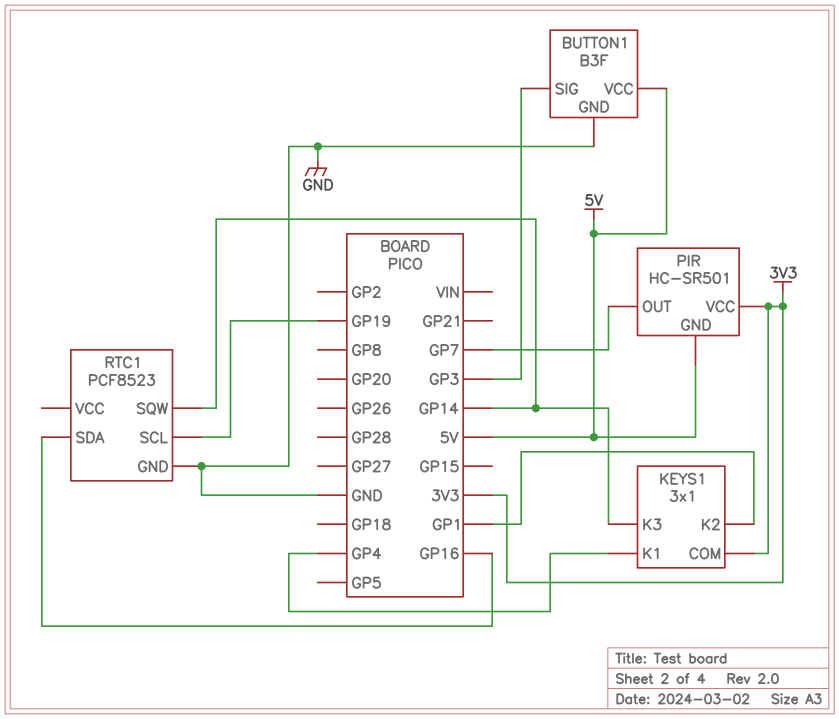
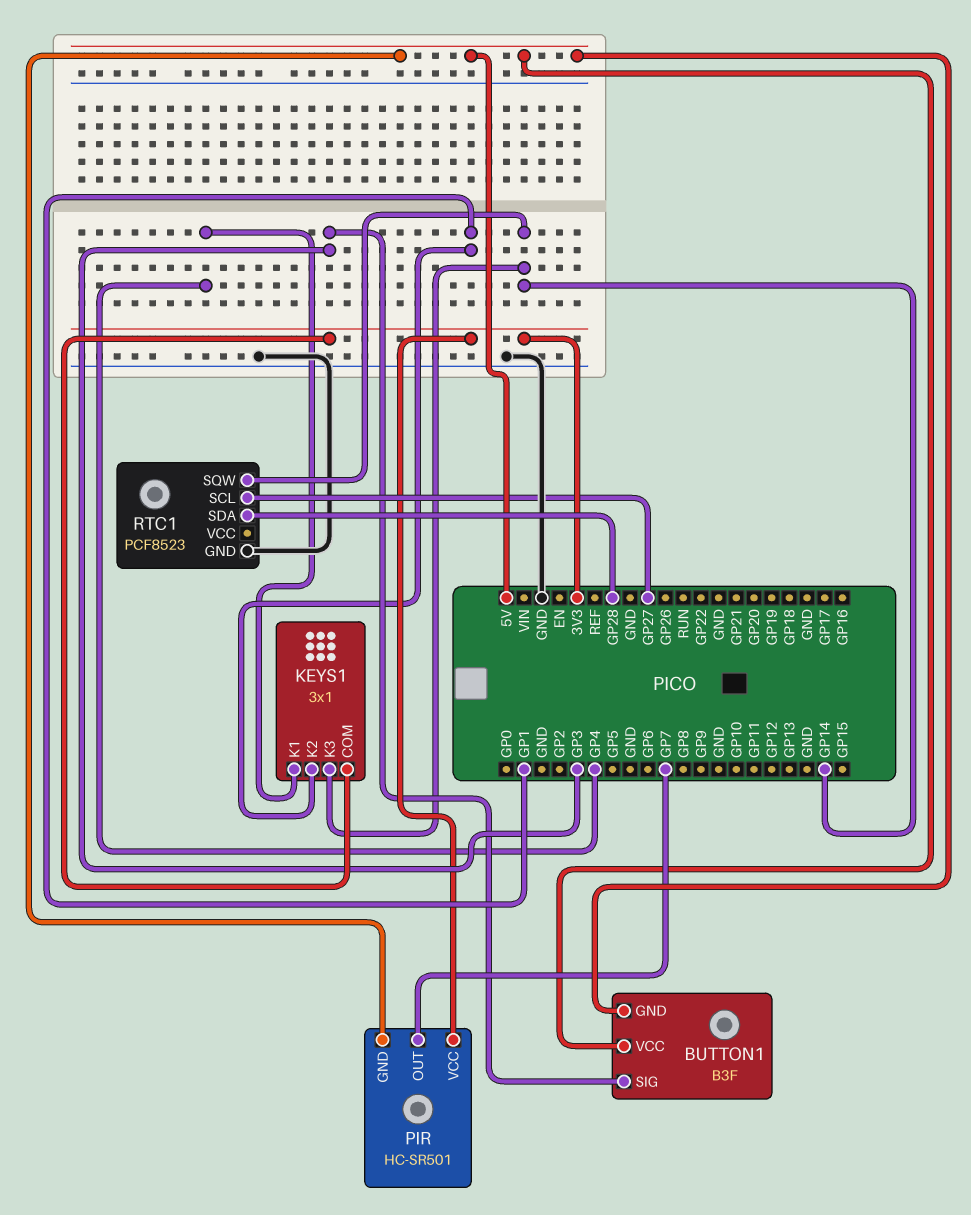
BUTTON1 pin GND: GND -> 5V
RTC1 pin SCL: GP19 -> GP27
RTC1 pin SDA: GP16 -> GP28

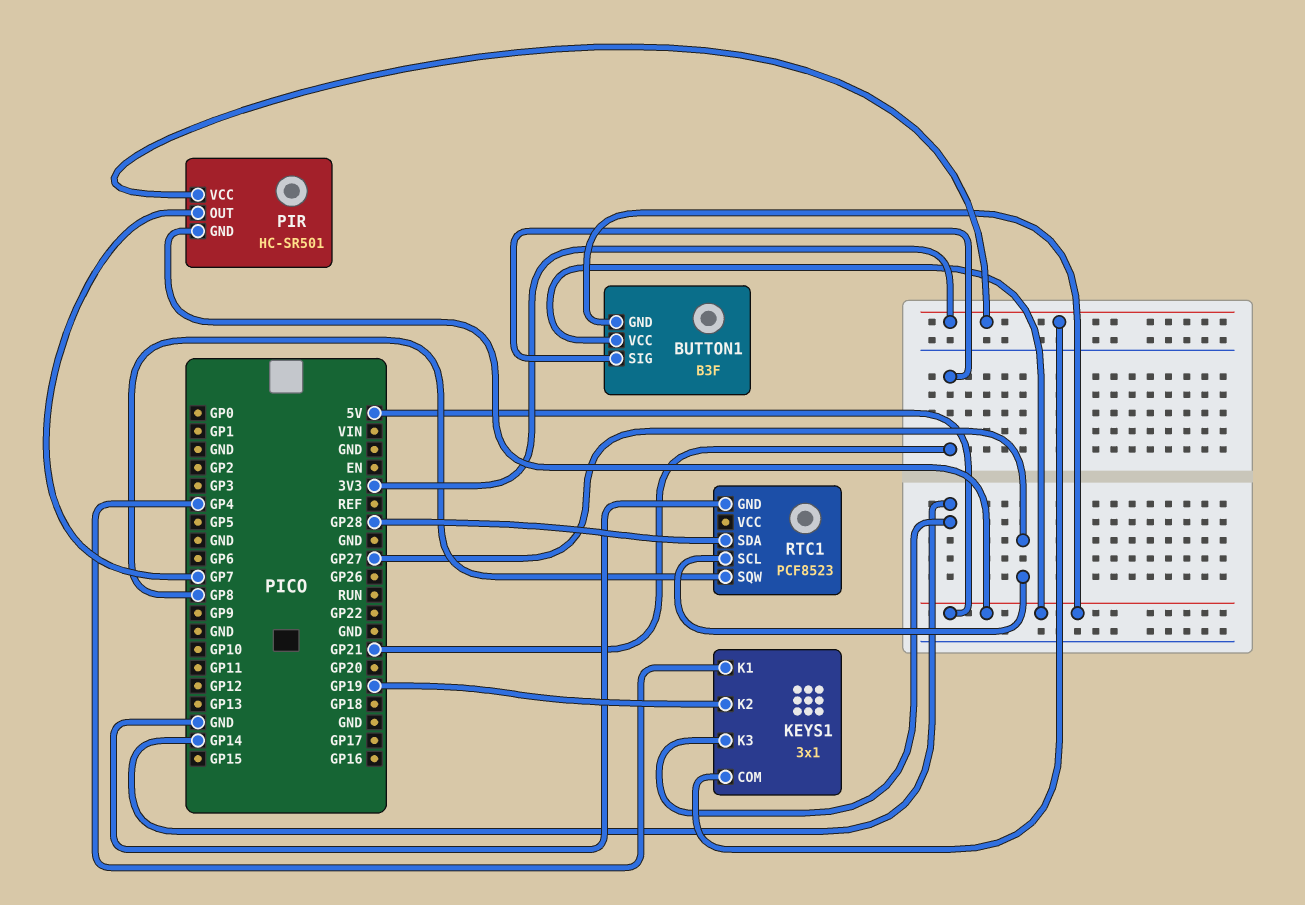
BUTTON1 pin SIG: GP3 -> GP21
KEYS1 pin K2: GP1 -> GP19
RTC1 pin SQW: GP14 -> GP8

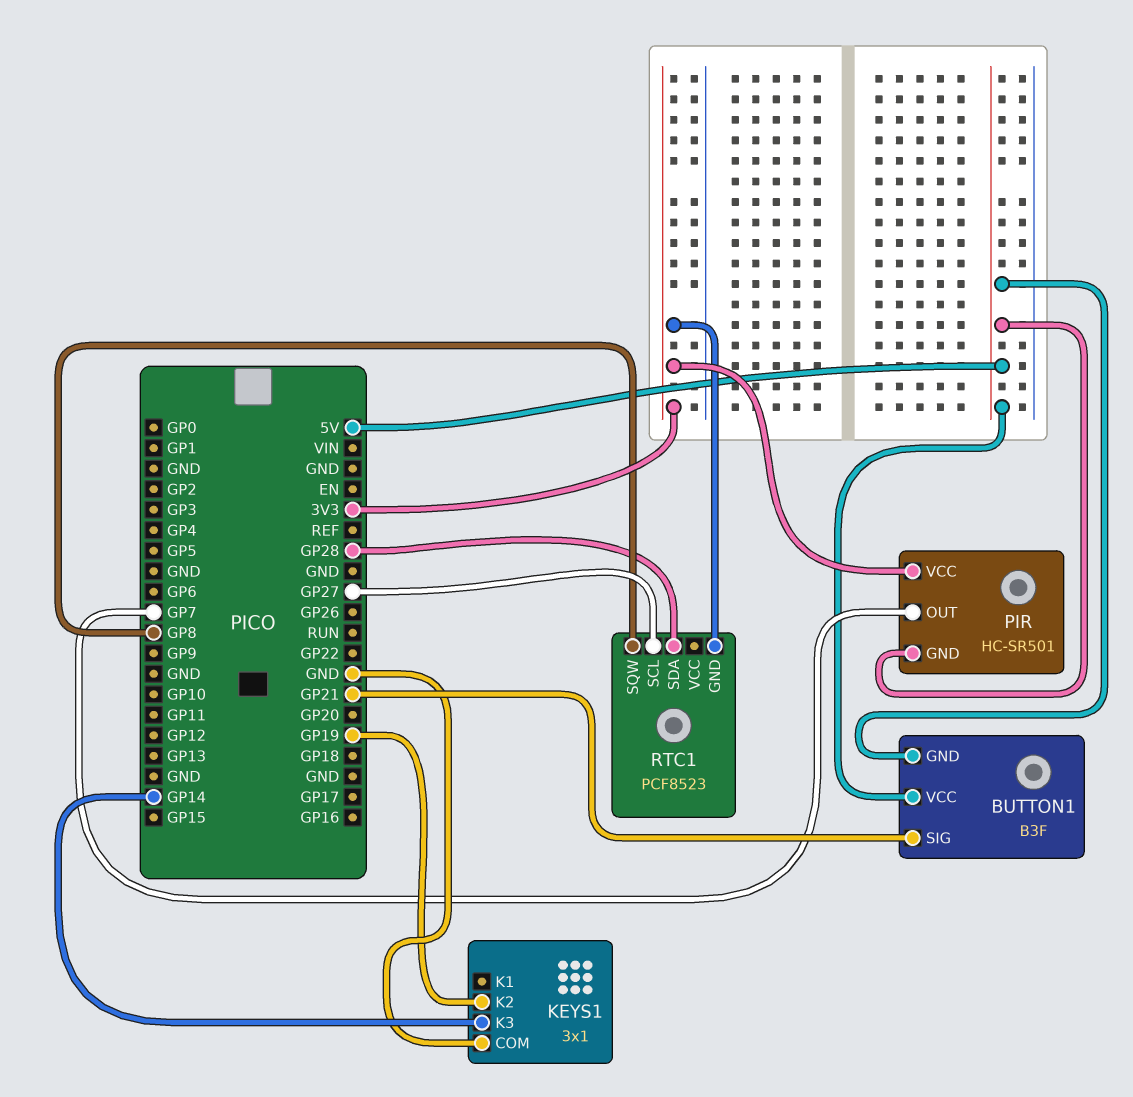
KEYS1 pin COM: 3V3 -> GND
KEYS1 pin K1: GP4 -> none
RTC1 pin GND: GND -> 3V3

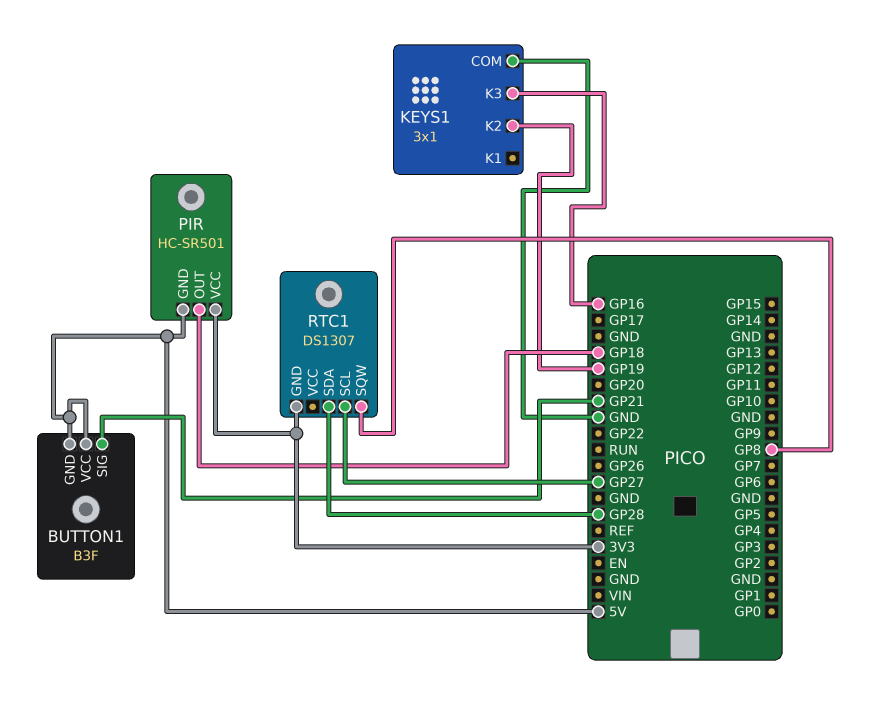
KEYS1 pin K3: GP14 -> GP16
PIR pin OUT: GP7 -> GP18
RTC1: PCF8523 -> DS1307

